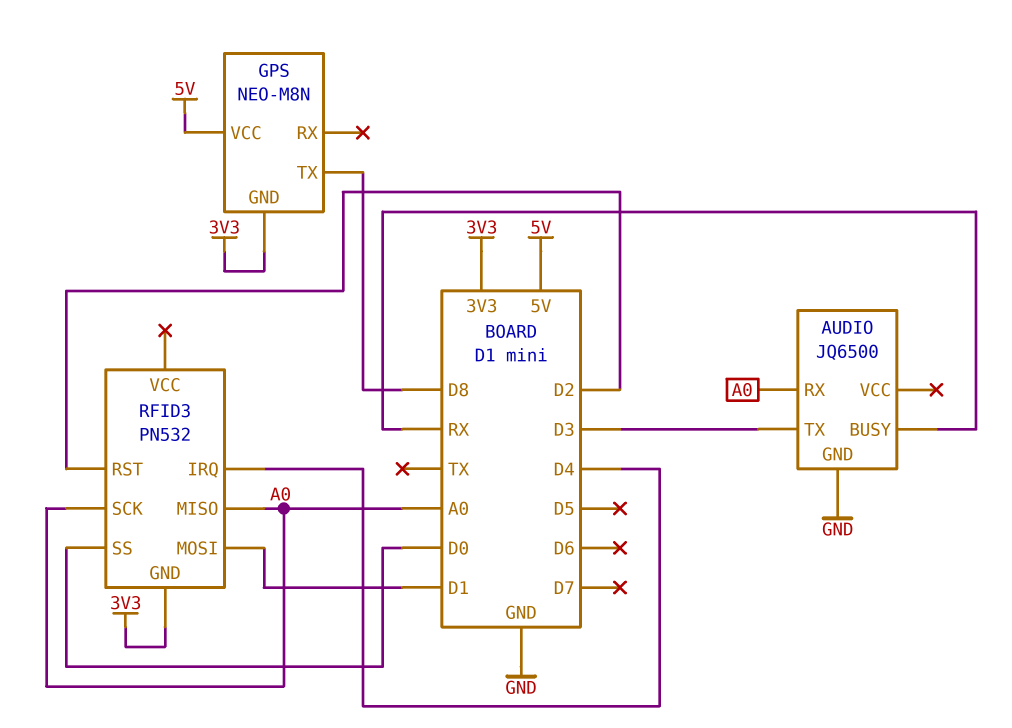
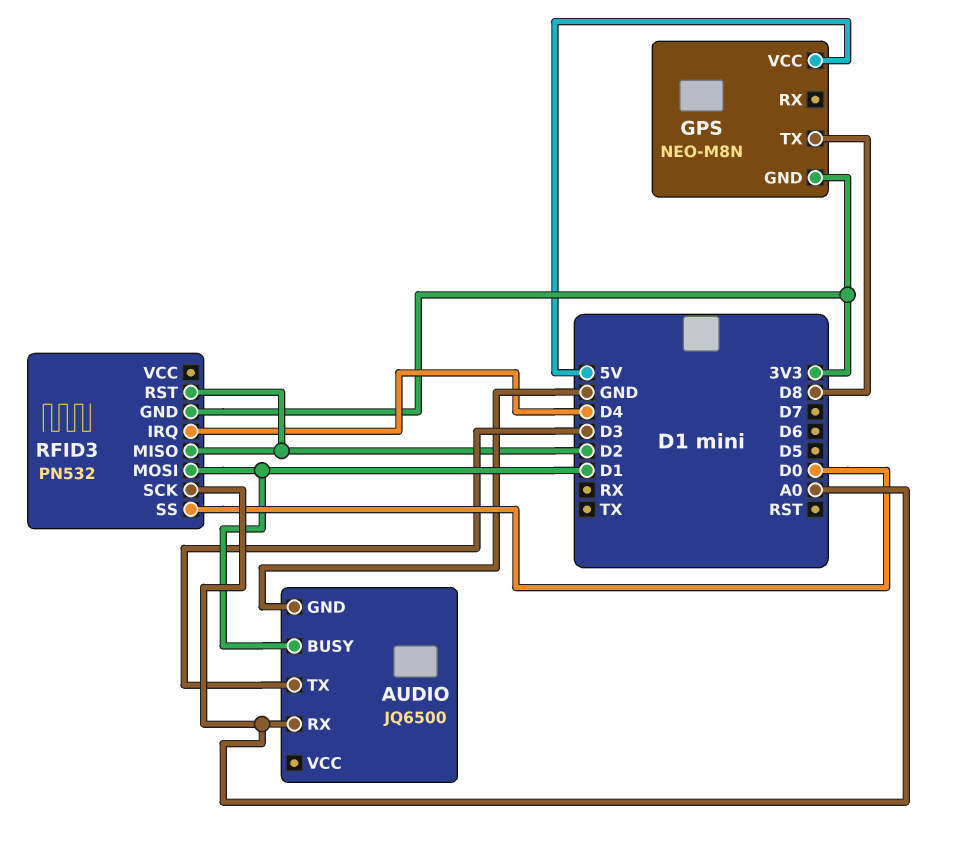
AUDIO pin BUSY: RX -> D1
RFID3 pin MISO: A0 -> D2

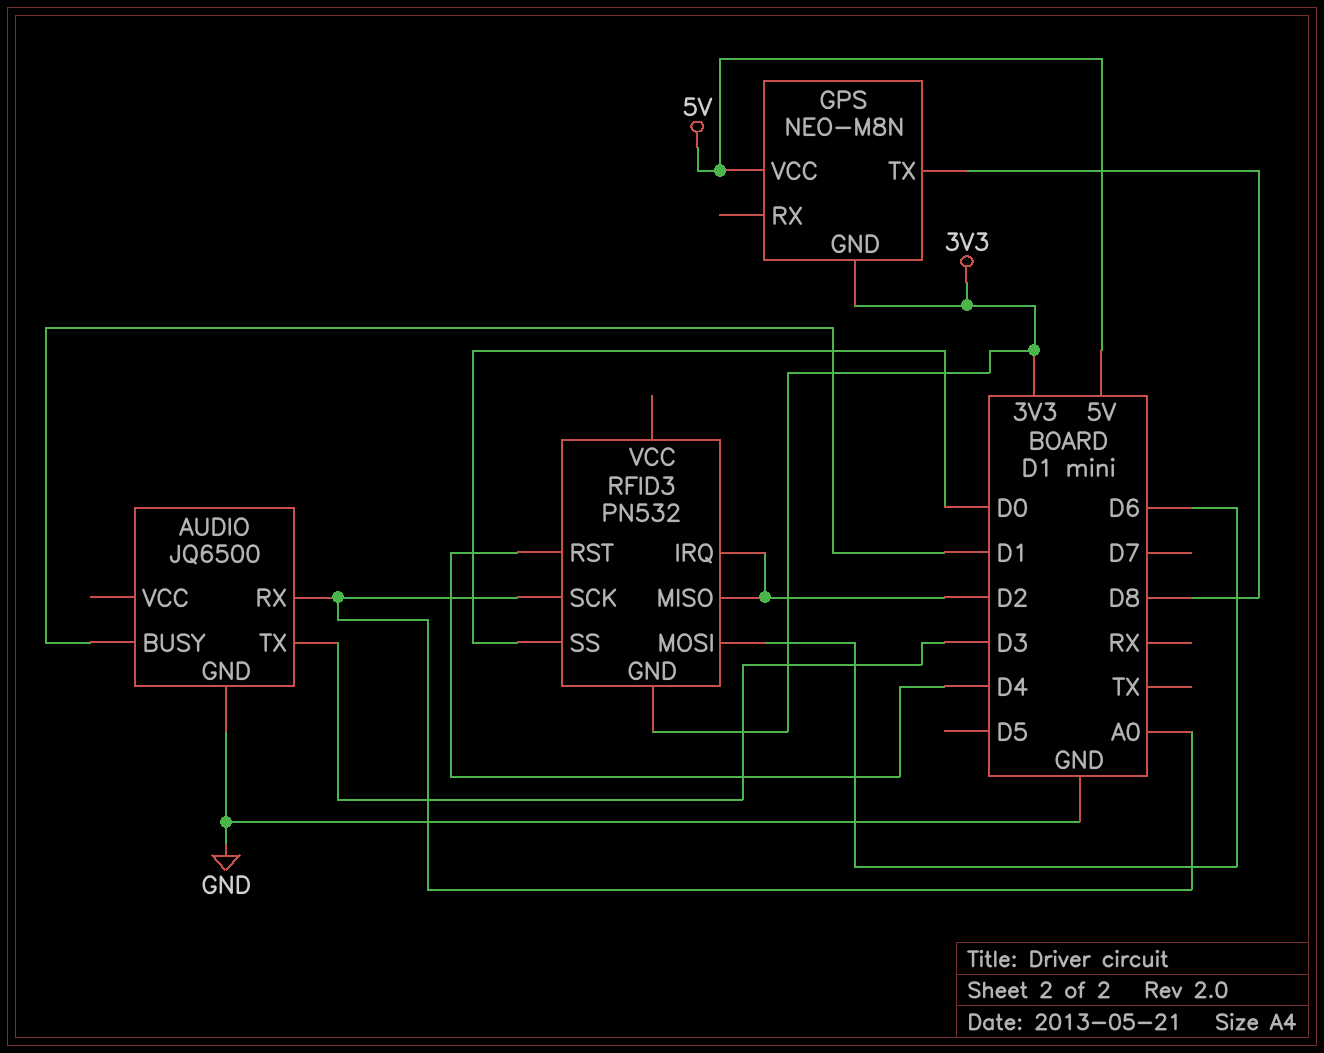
RFID3 pin IRQ: D4 -> D2
RFID3 pin MOSI: D1 -> D6
RFID3 pin RST: D2 -> D4

